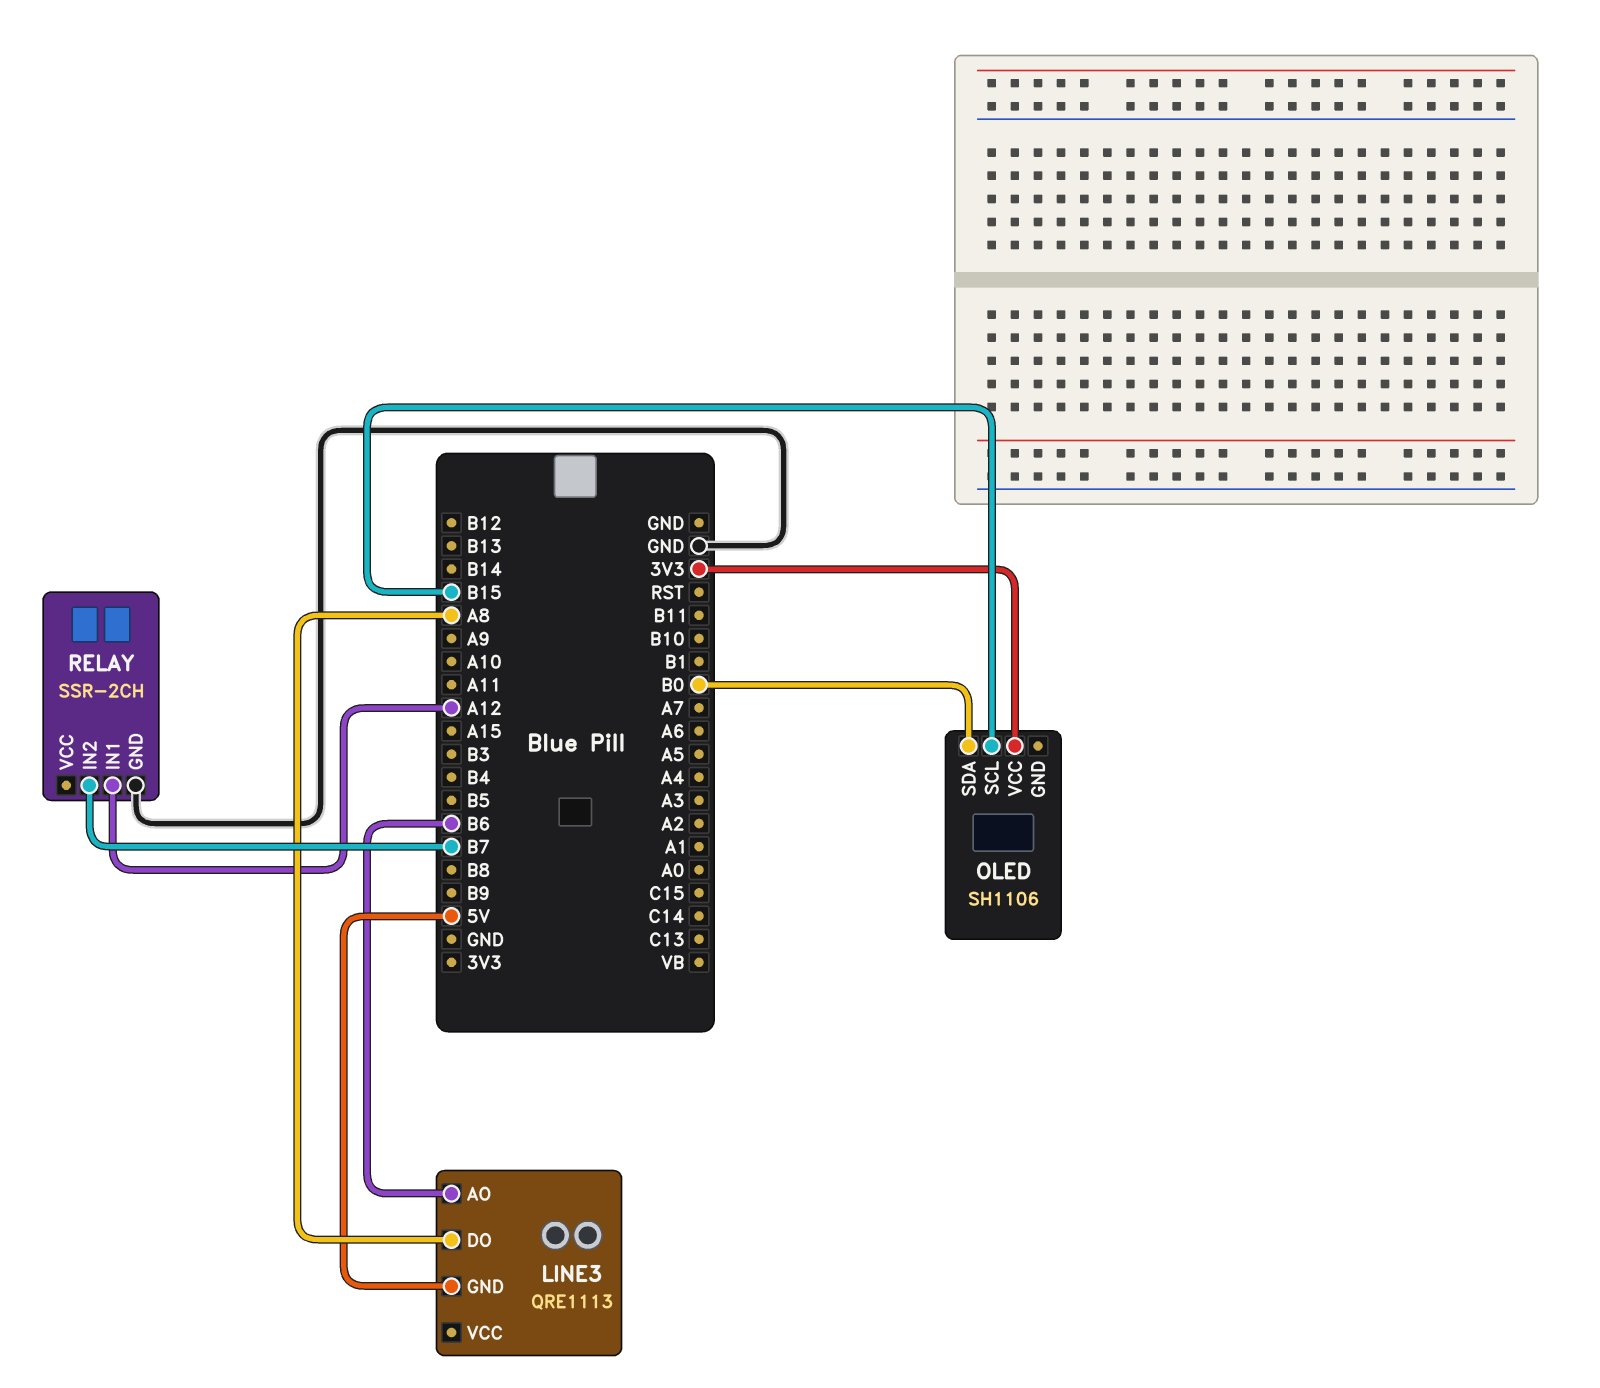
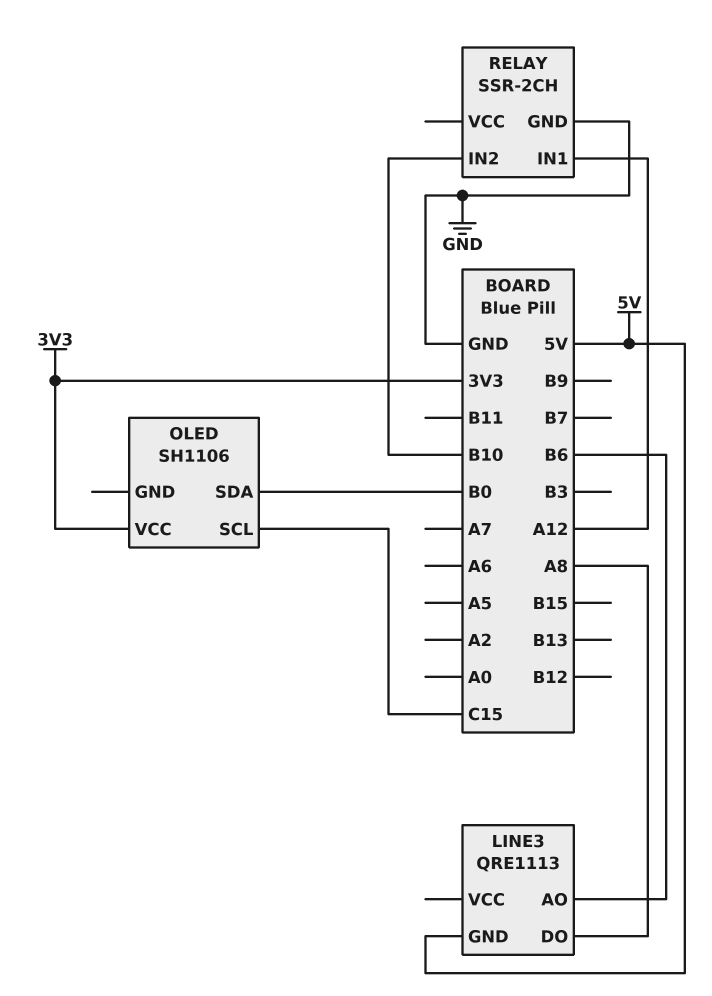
OLED pin SCL: B15 -> C15
RELAY pin IN2: B7 -> B10

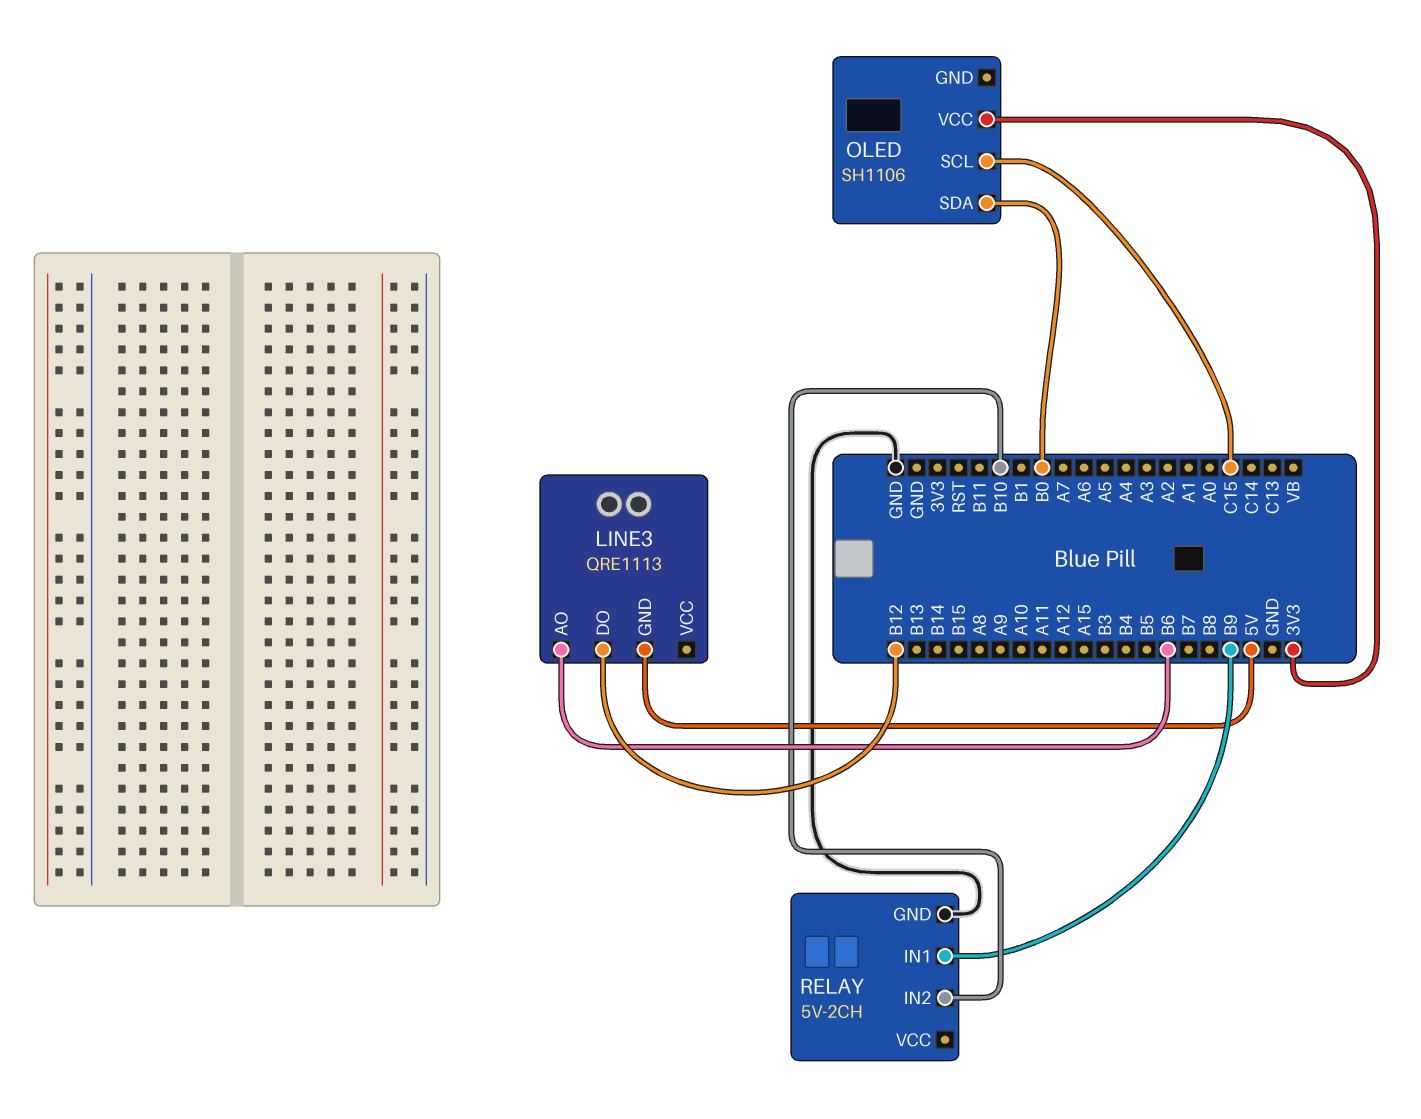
LINE3 pin DO: A8 -> B12
RELAY: SSR-2CH -> 5V-2CH
RELAY pin IN1: A12 -> B9

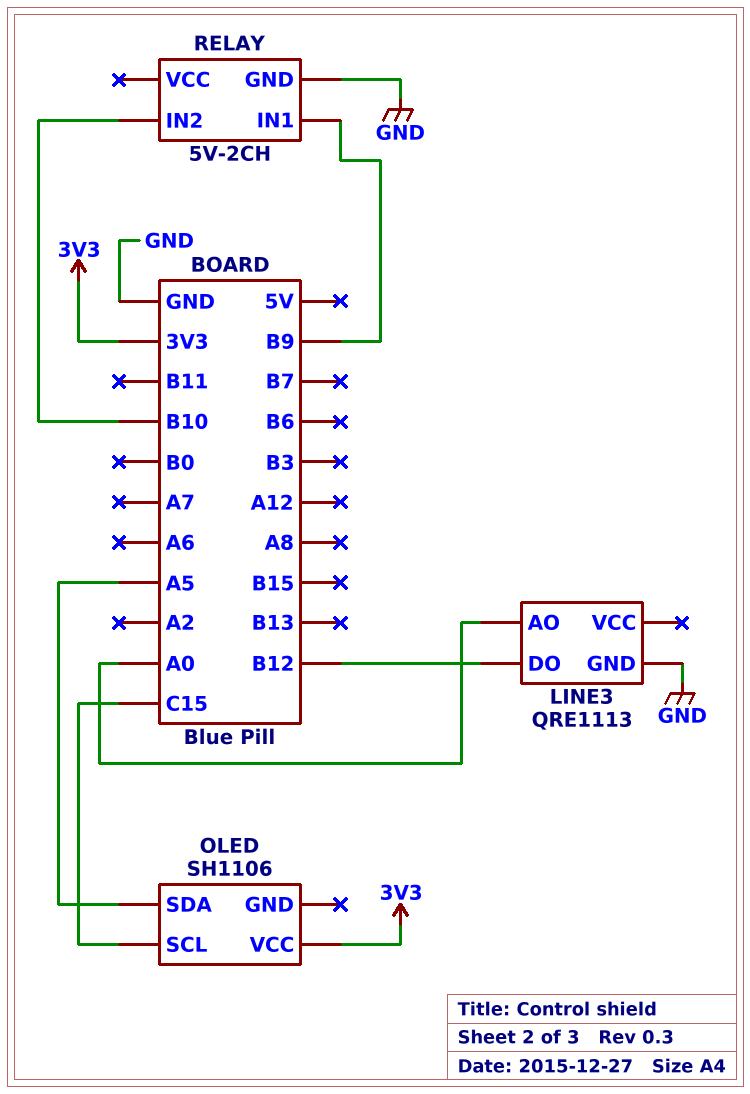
LINE3 pin AO: B6 -> A0
LINE3 pin GND: 5V -> GND
OLED pin SDA: B0 -> A5

